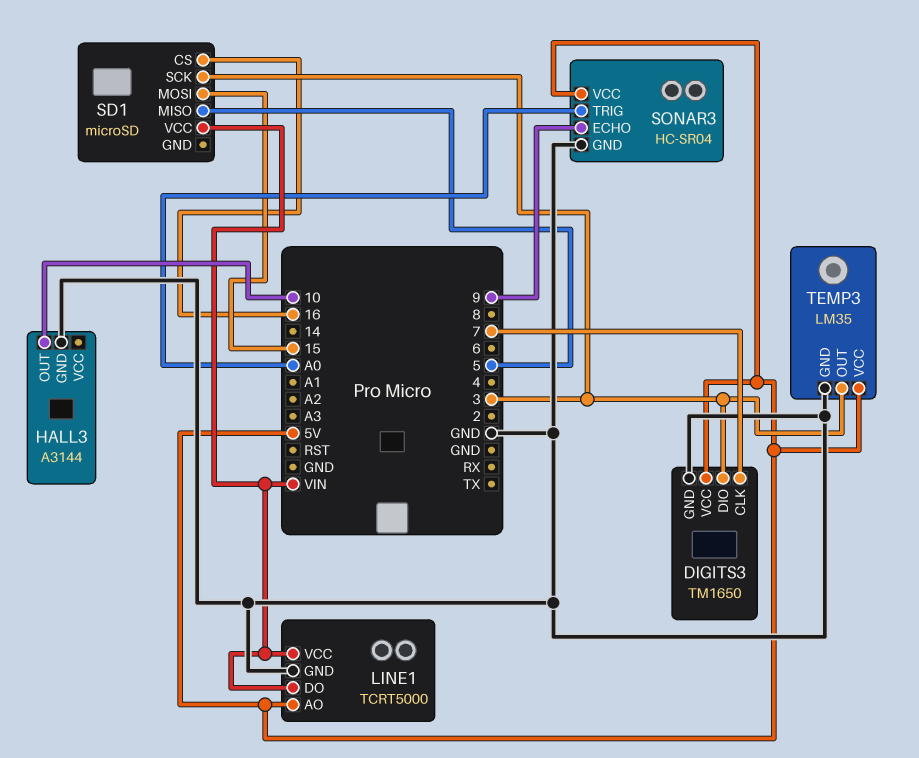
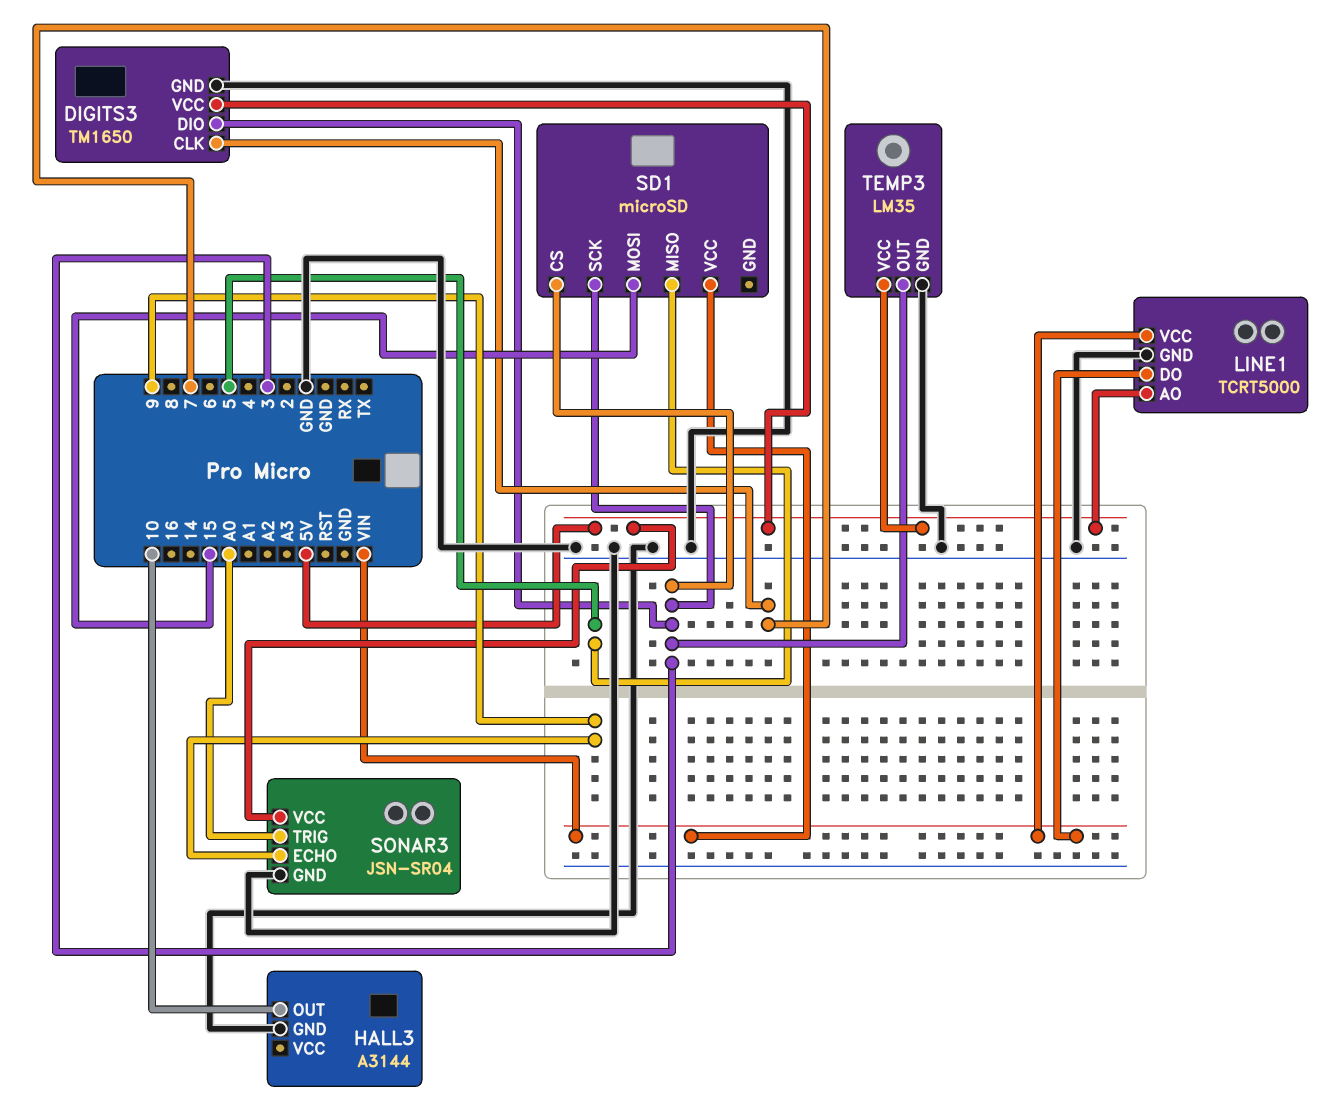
SD1 pin CS: 16 -> 3
SONAR3: HC-SR04 -> JSN-SR04

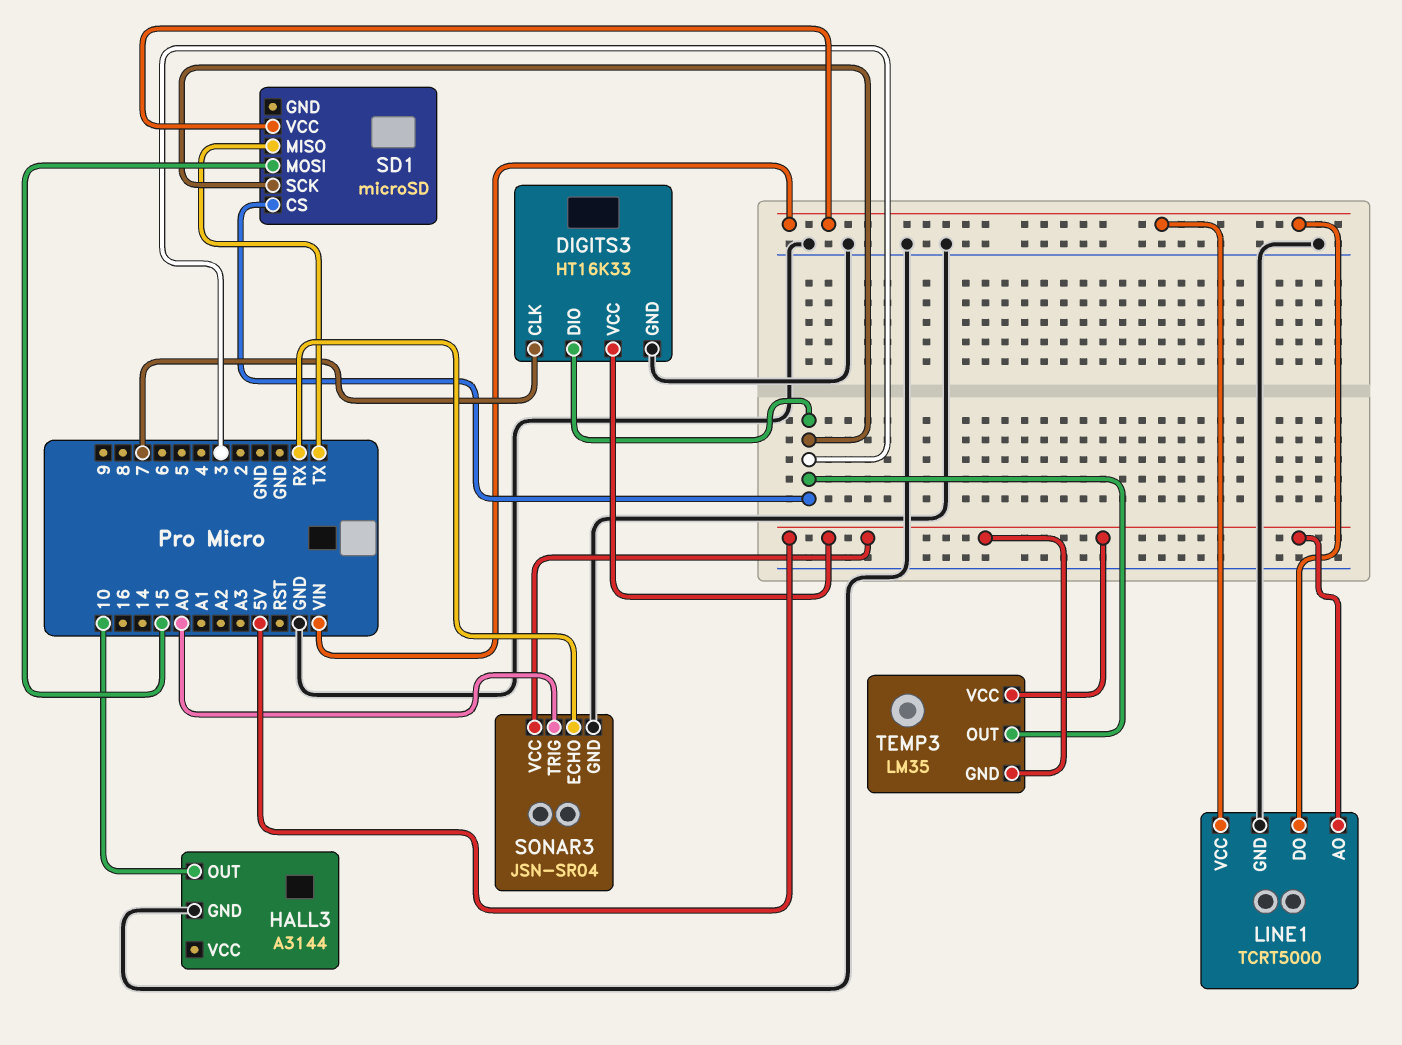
DIGITS3: TM1650 -> HT16K33
SD1 pin MISO: 5 -> TX
SONAR3 pin ECHO: 9 -> RX
TEMP3 pin GND: GND -> 5V

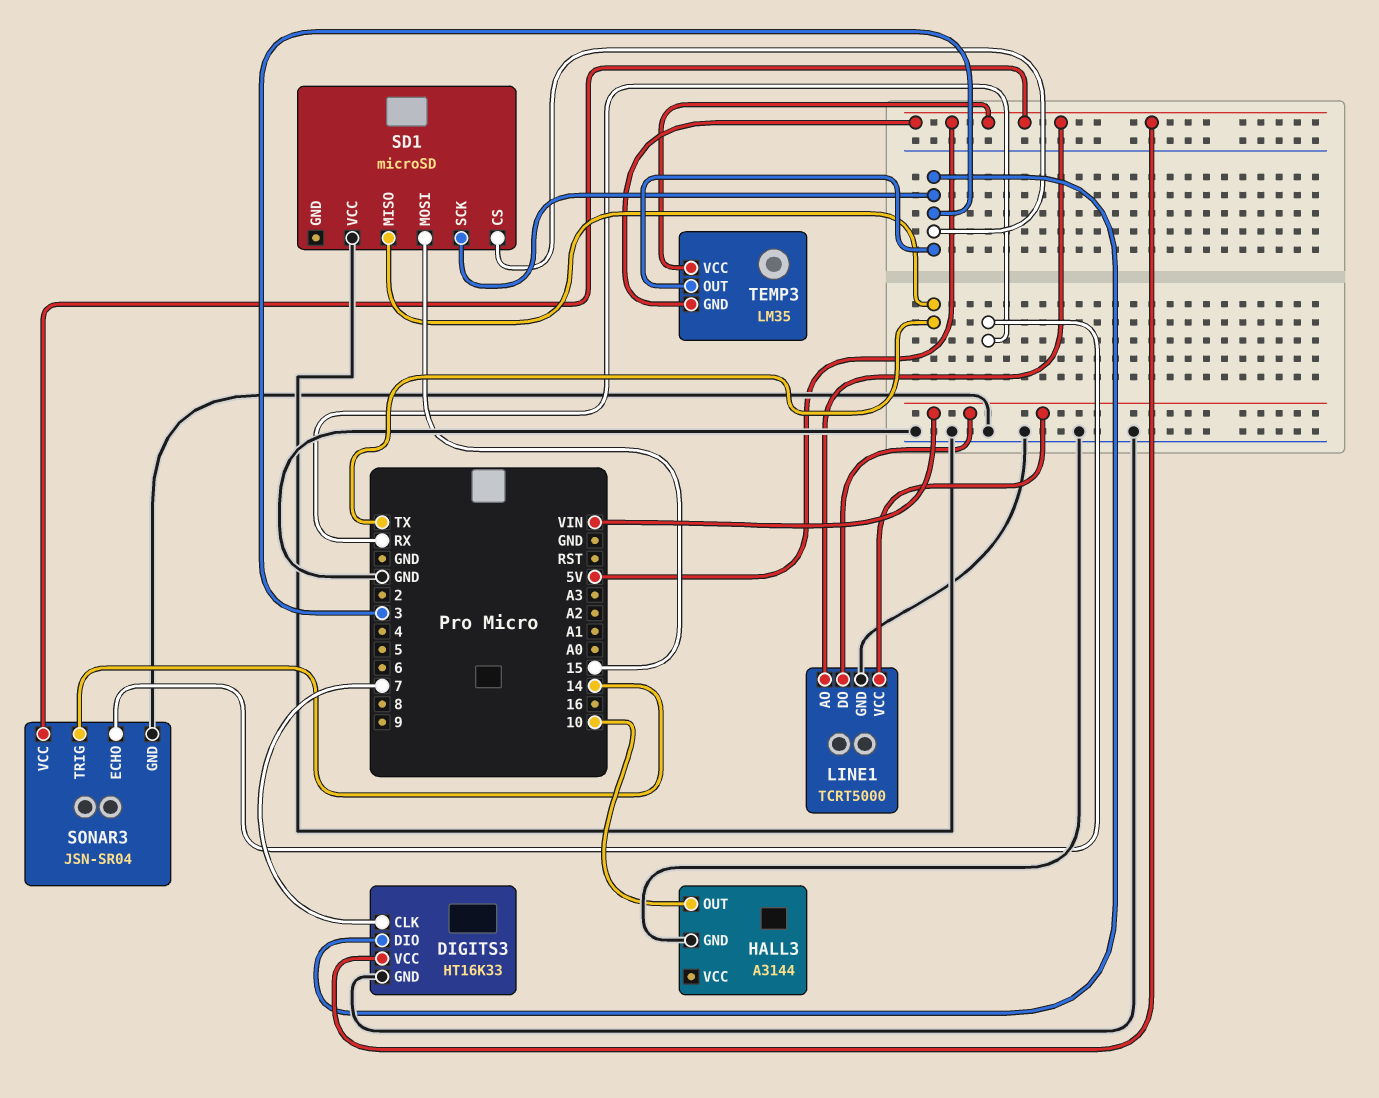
SD1 pin VCC: VIN -> GND
SONAR3 pin TRIG: A0 -> 14

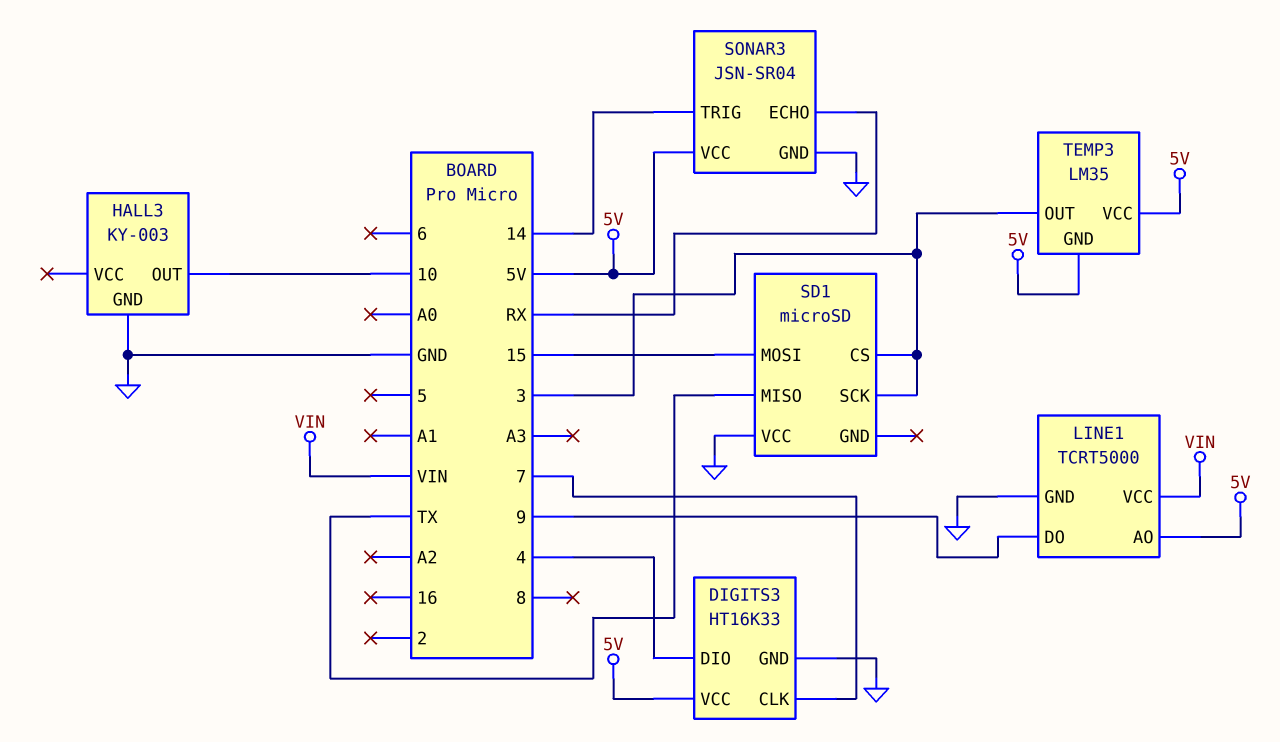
DIGITS3 pin DIO: 3 -> 4
HALL3: A3144 -> KY-003
LINE1 pin DO: VIN -> 9

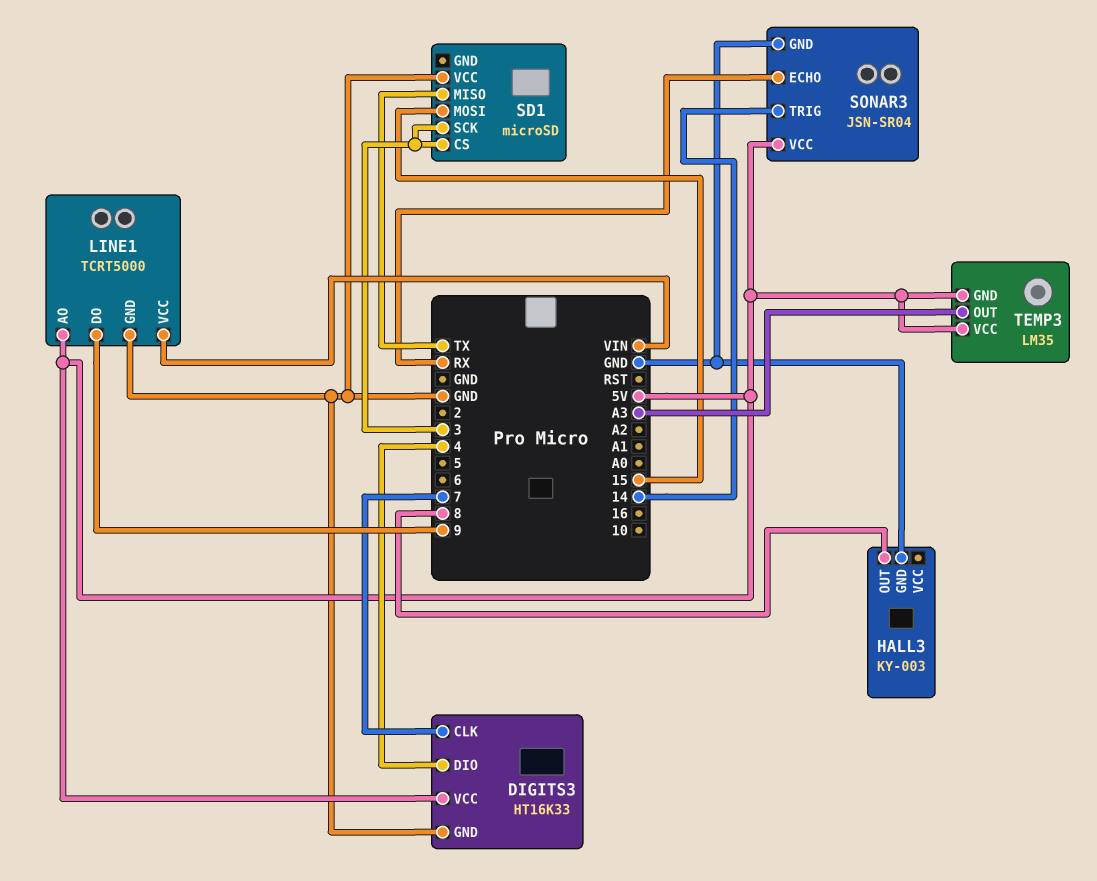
HALL3 pin OUT: 10 -> 8
TEMP3 pin OUT: 3 -> A3

